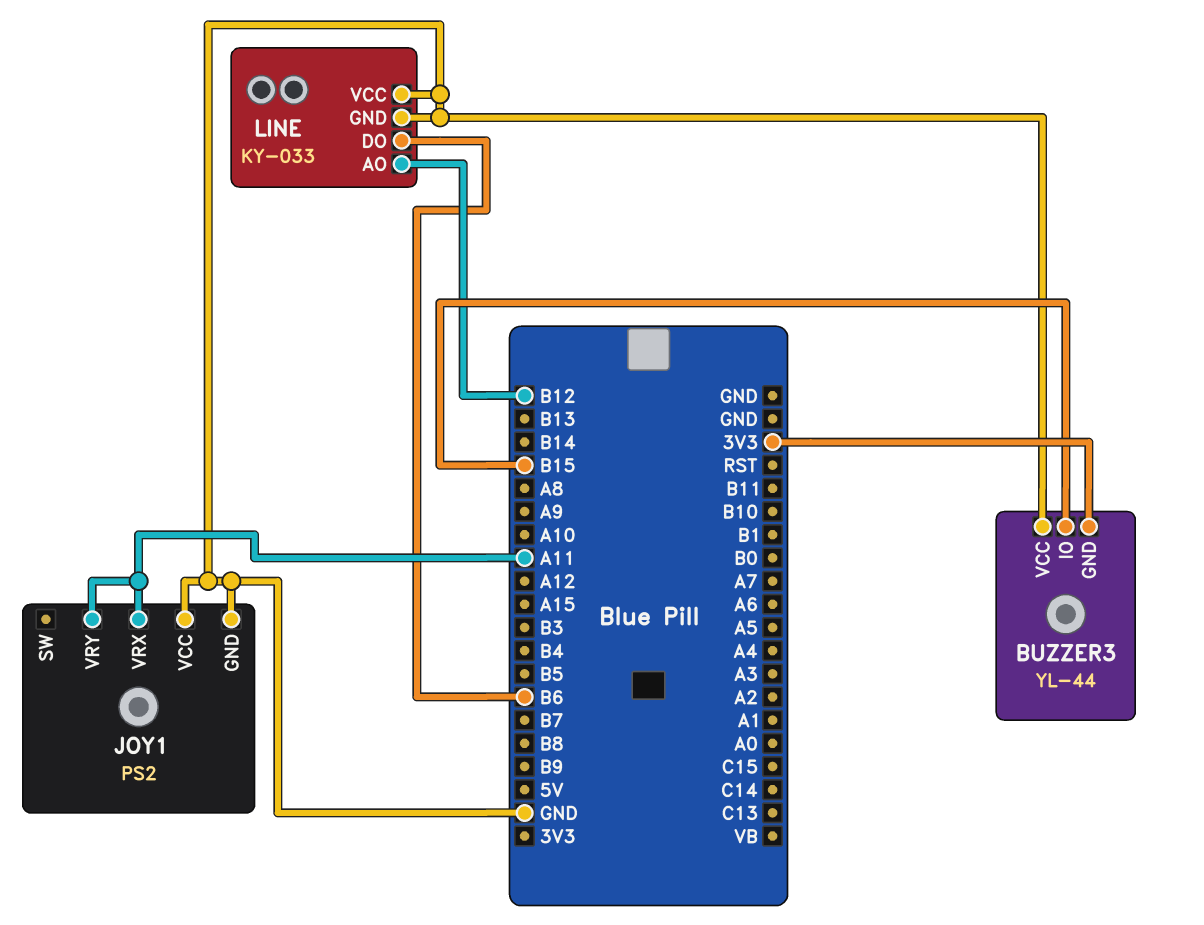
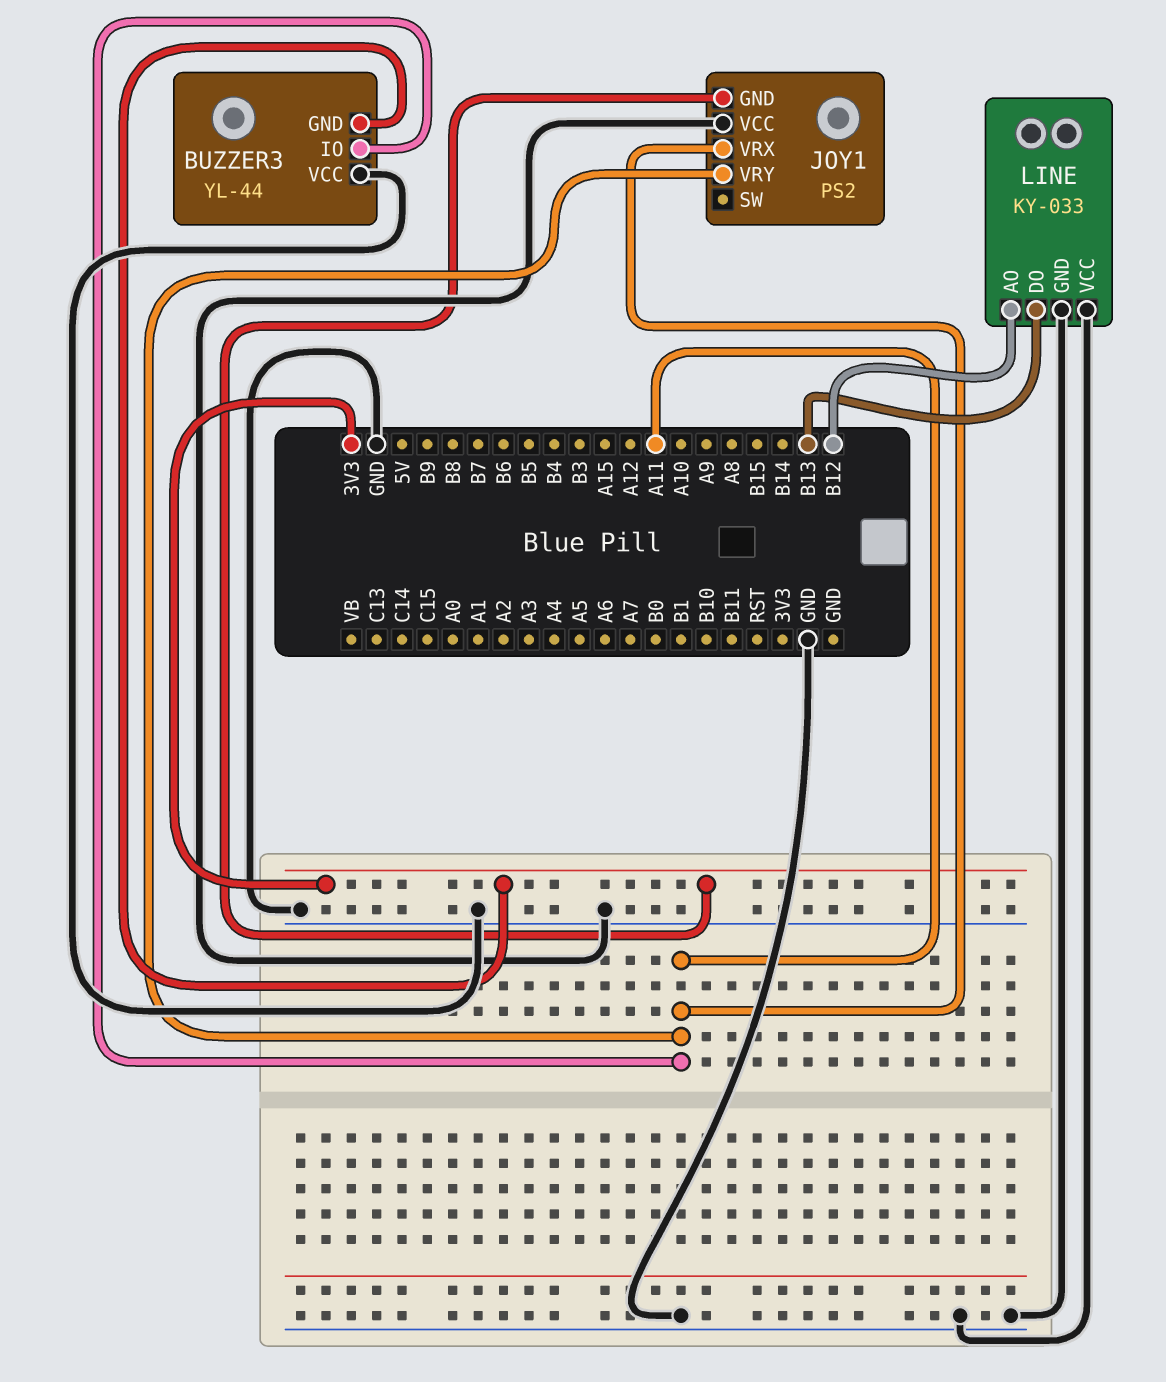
BUZZER3 pin IO: B15 -> A11
JOY1 pin GND: GND -> 3V3
LINE pin DO: B6 -> B13

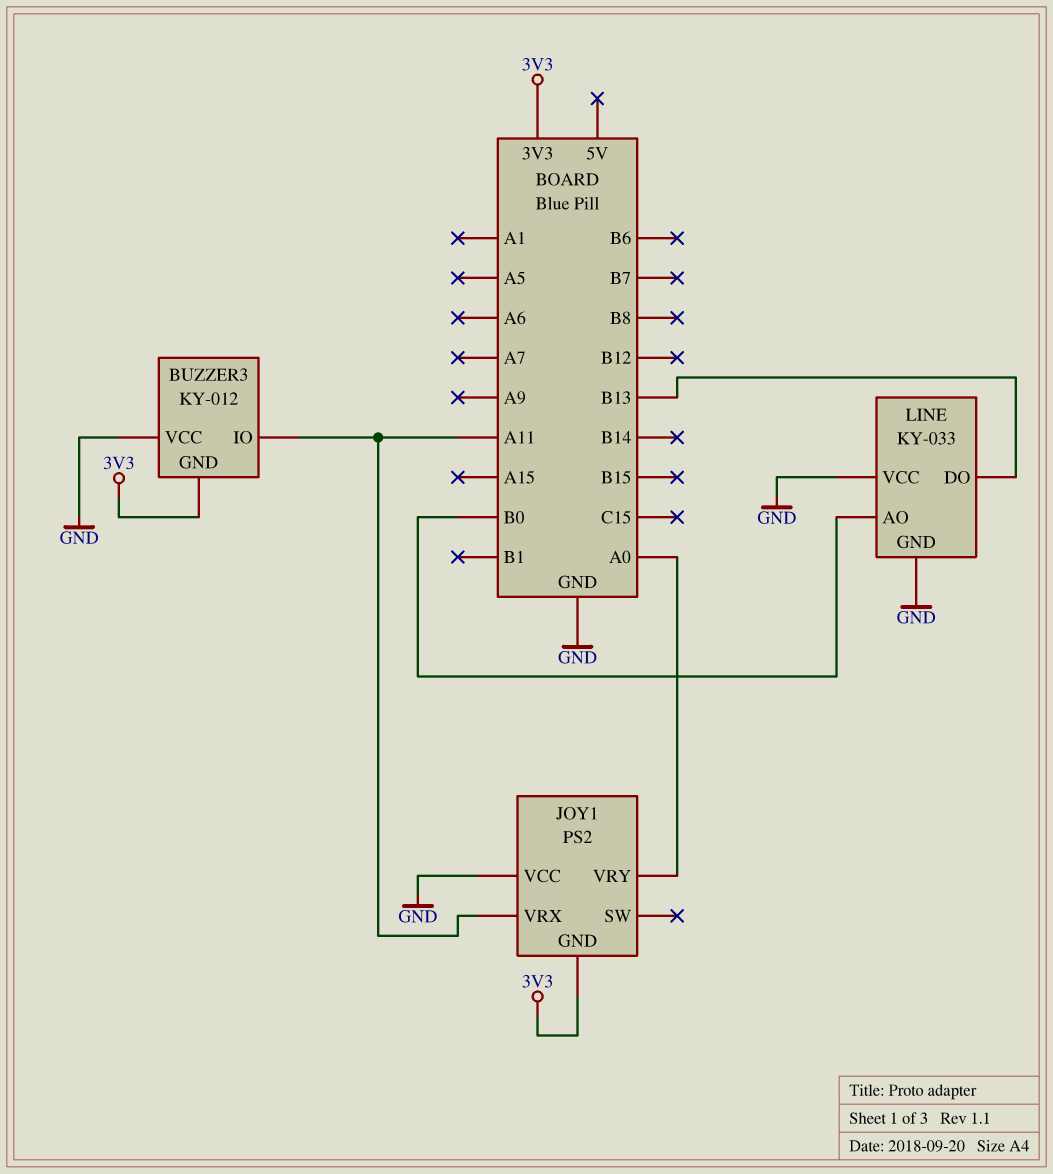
BUZZER3: YL-44 -> KY-012
JOY1 pin VRY: A11 -> A0
LINE pin AO: B12 -> B0

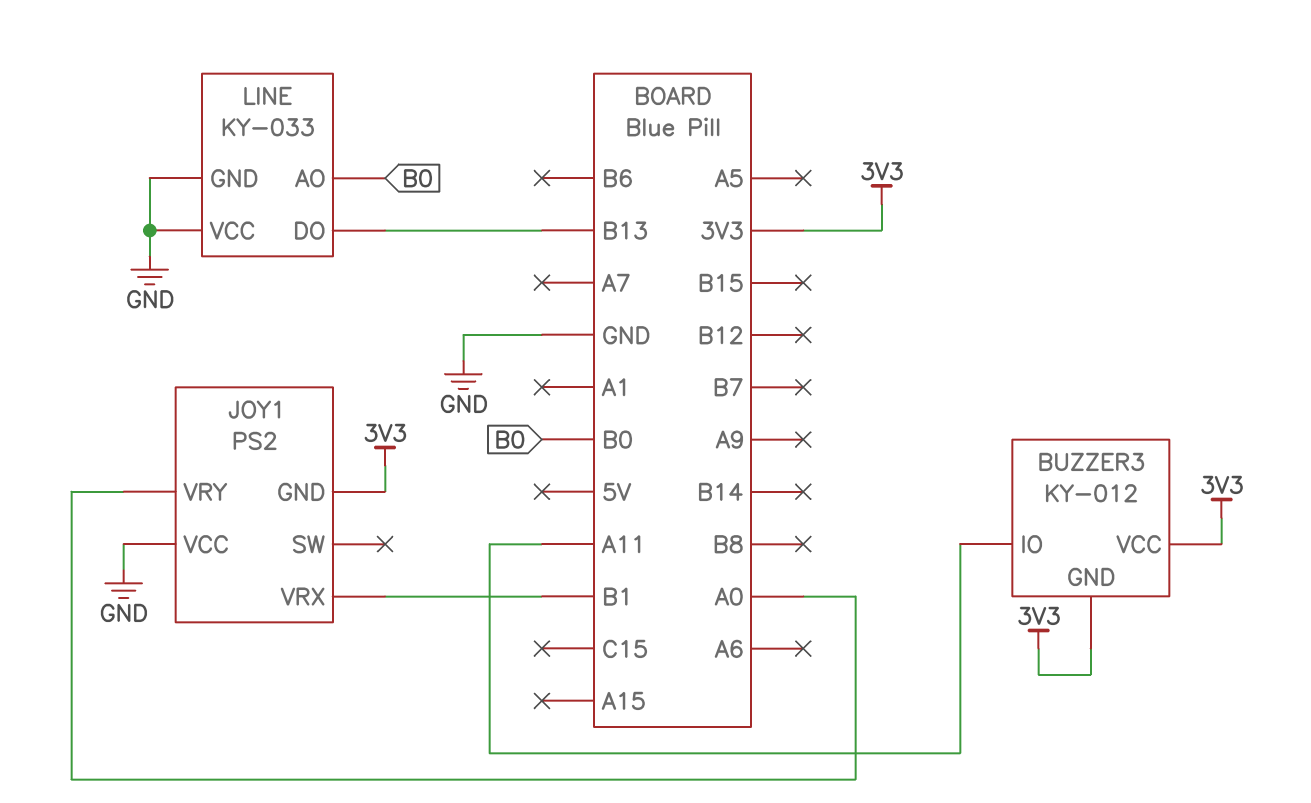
BUZZER3 pin VCC: GND -> 3V3
JOY1 pin VRX: A11 -> B1

